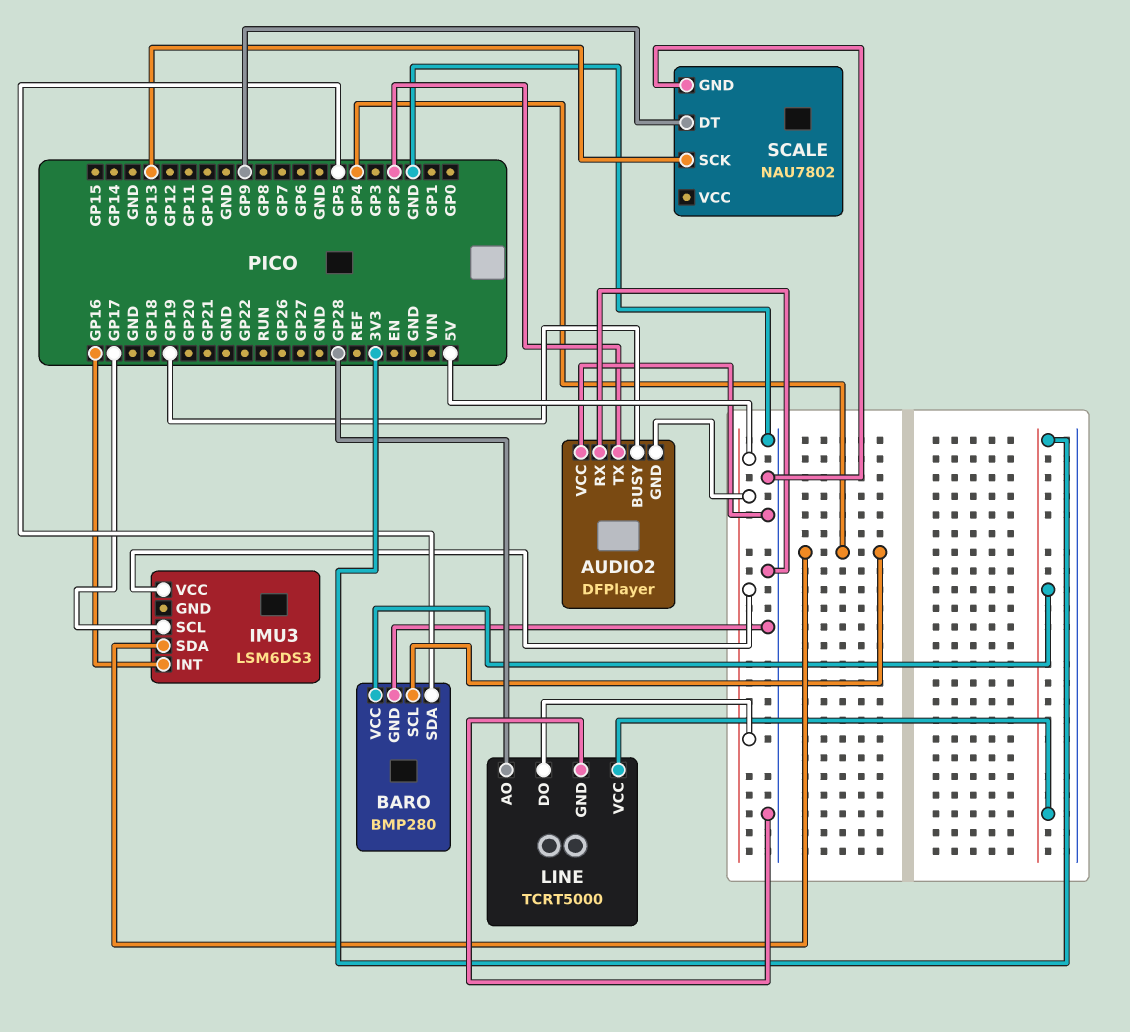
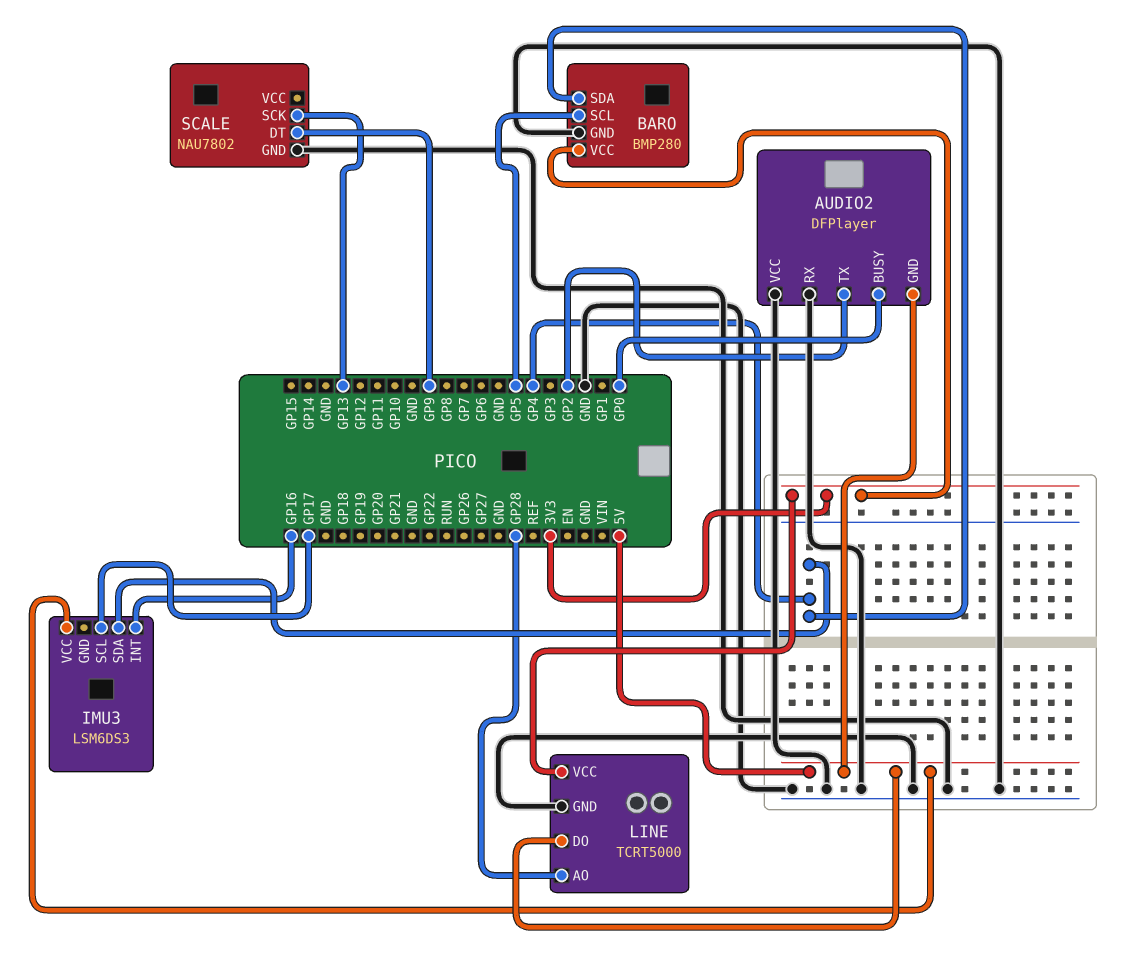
AUDIO2 pin BUSY: GP19 -> GP0
BARO pin SCL: GP4 -> GP5
BARO pin SDA: GP5 -> GP4

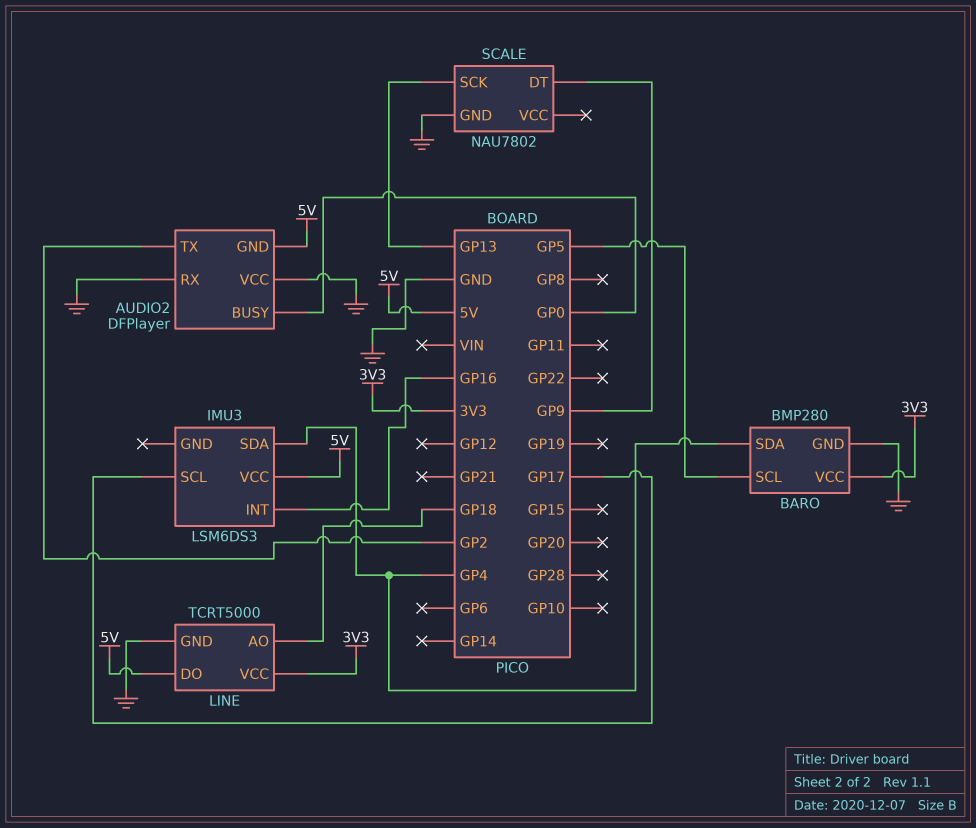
LINE pin AO: GP28 -> GP18

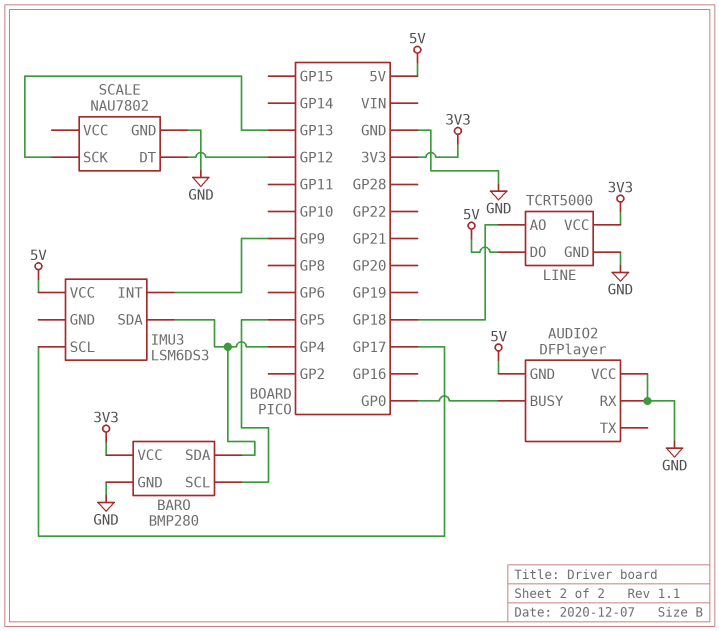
AUDIO2 pin TX: GP2 -> none
IMU3 pin INT: GP16 -> GP9
SCALE pin DT: GP9 -> GP12

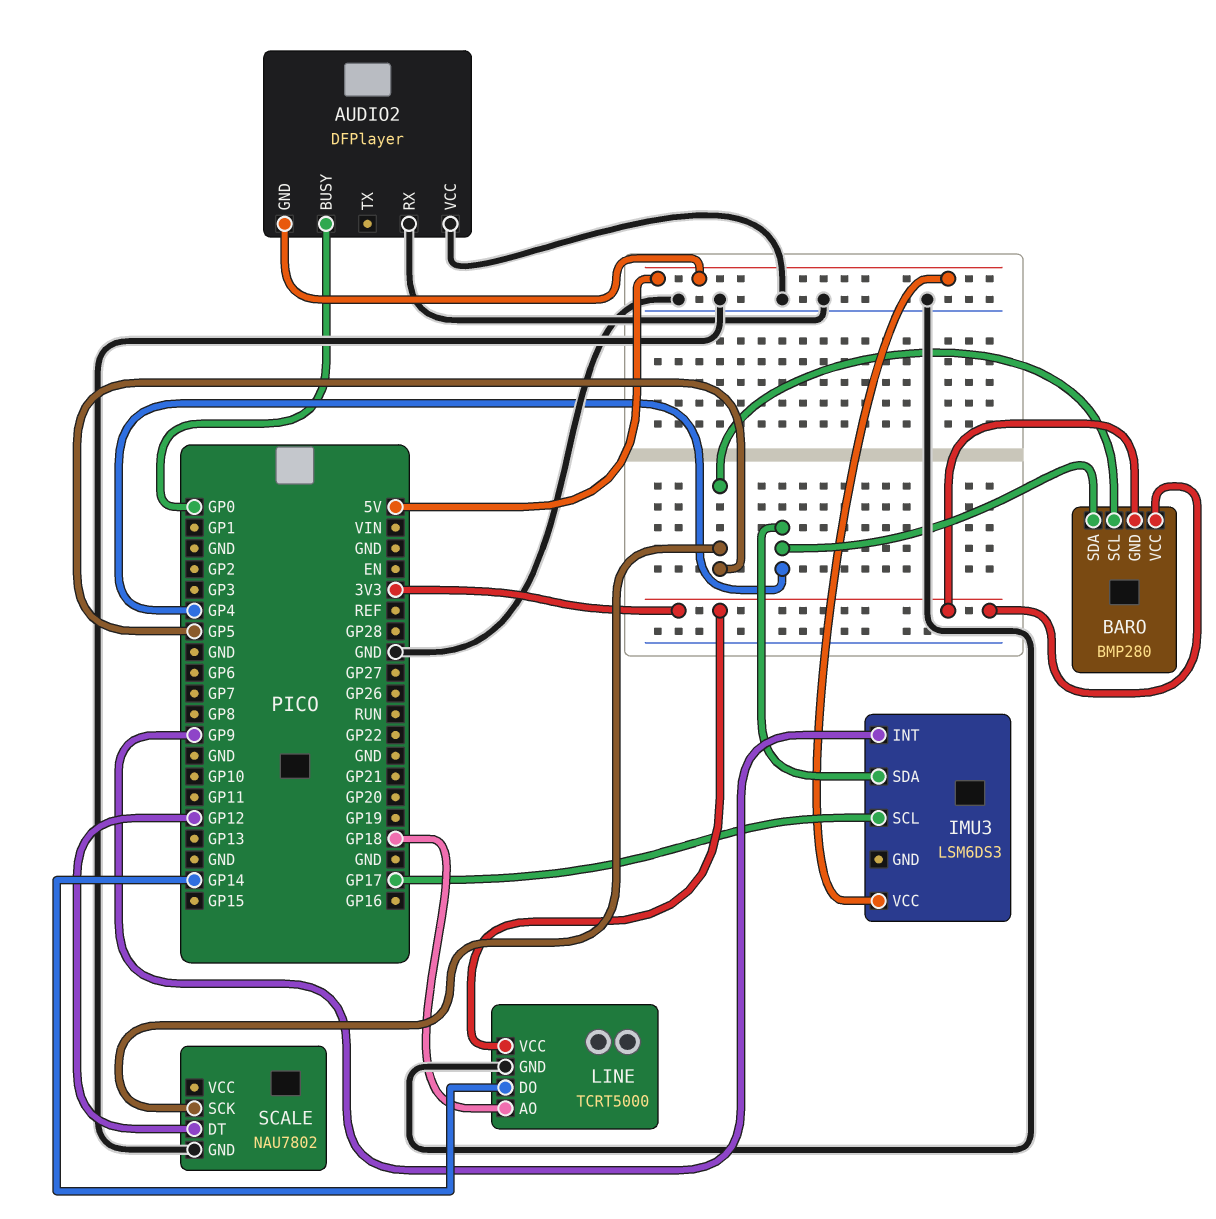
BARO pin GND: GND -> 3V3
LINE pin DO: 5V -> GP14
SCALE pin SCK: GP13 -> GP5

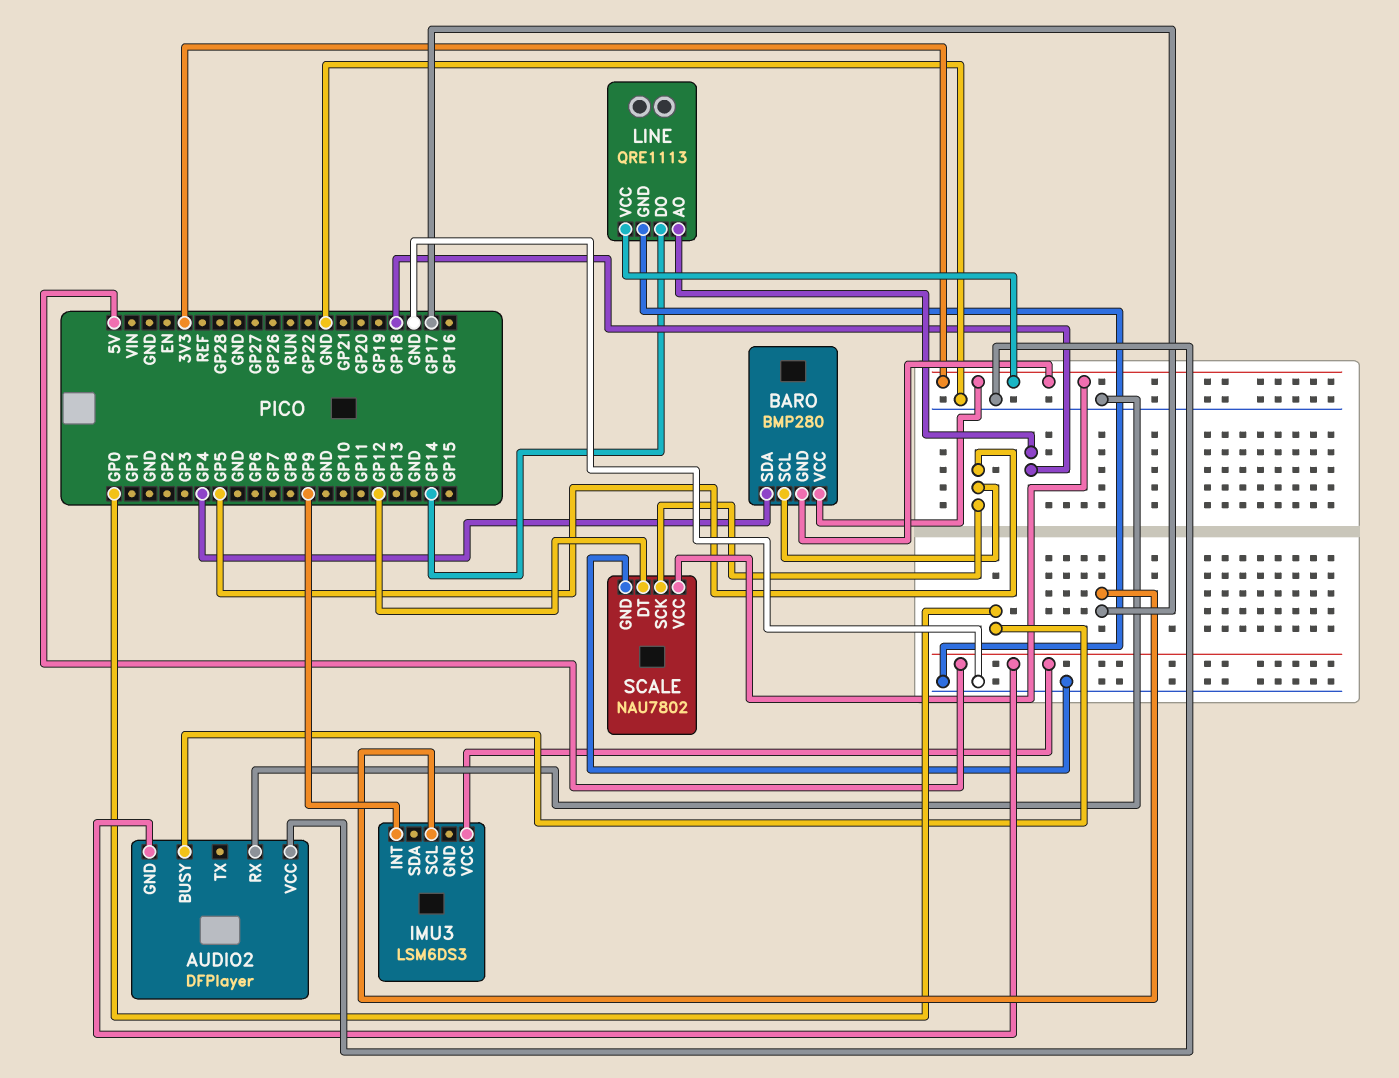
IMU3 pin SDA: GP4 -> none
LINE: TCRT5000 -> QRE1113
SCALE pin VCC: none -> 3V3

